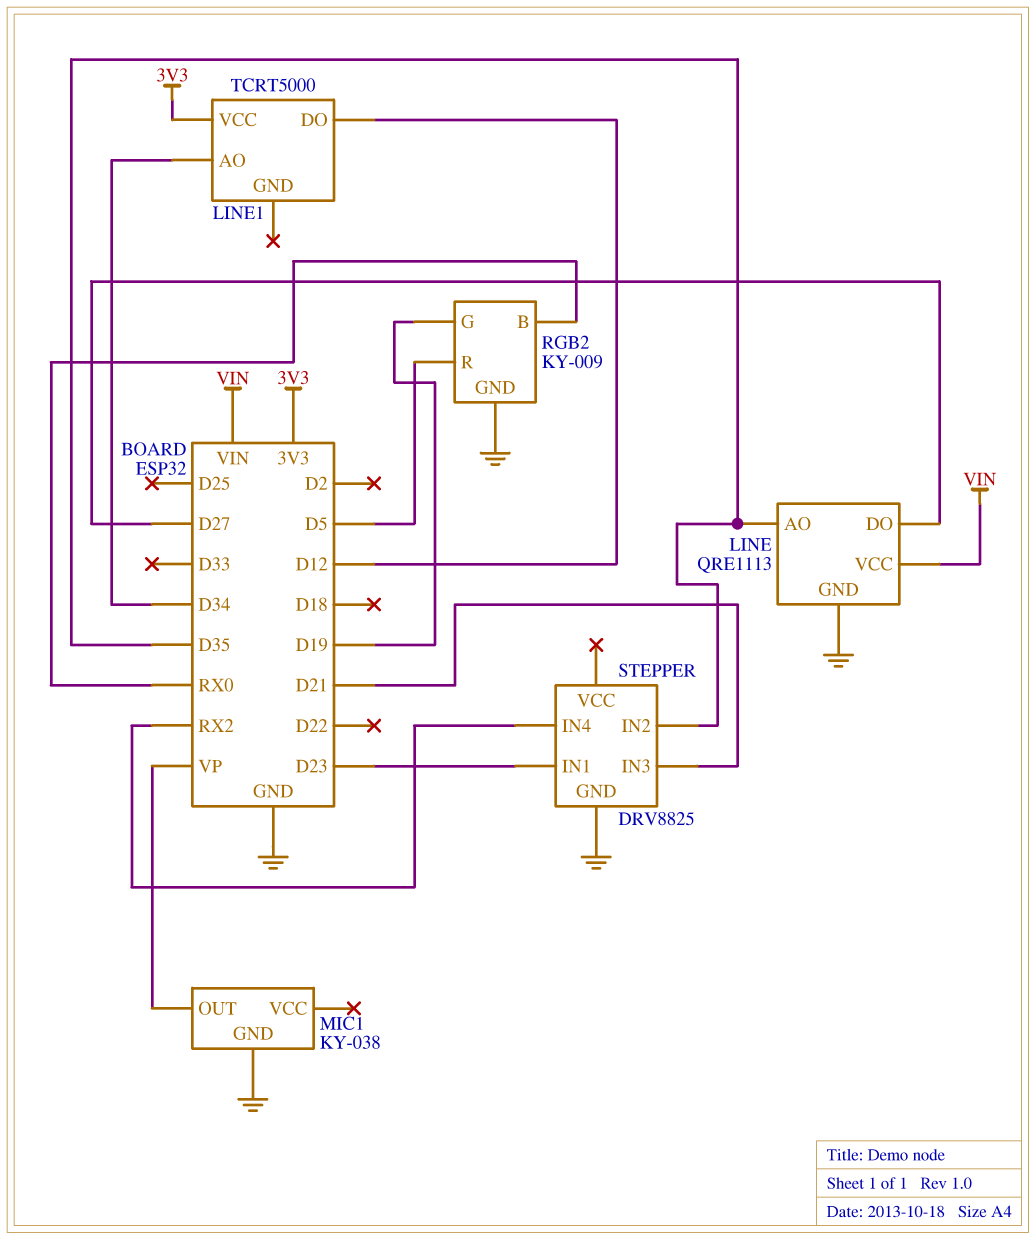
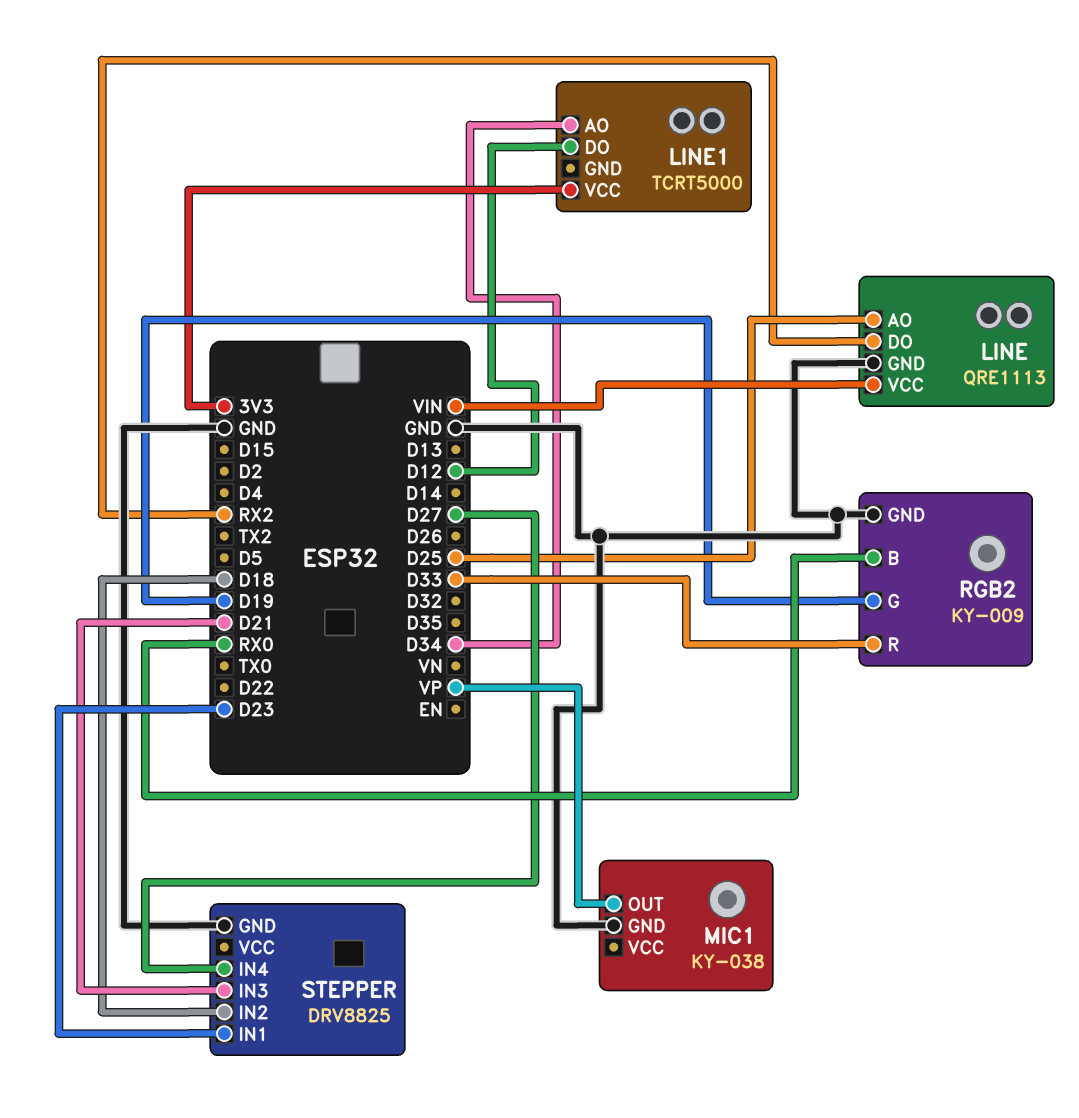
LINE pin AO: D35 -> D25
LINE pin DO: D27 -> RX2
RGB2 pin R: D5 -> D33
STEPPER pin IN2: D35 -> D18
STEPPER pin IN4: RX2 -> D27

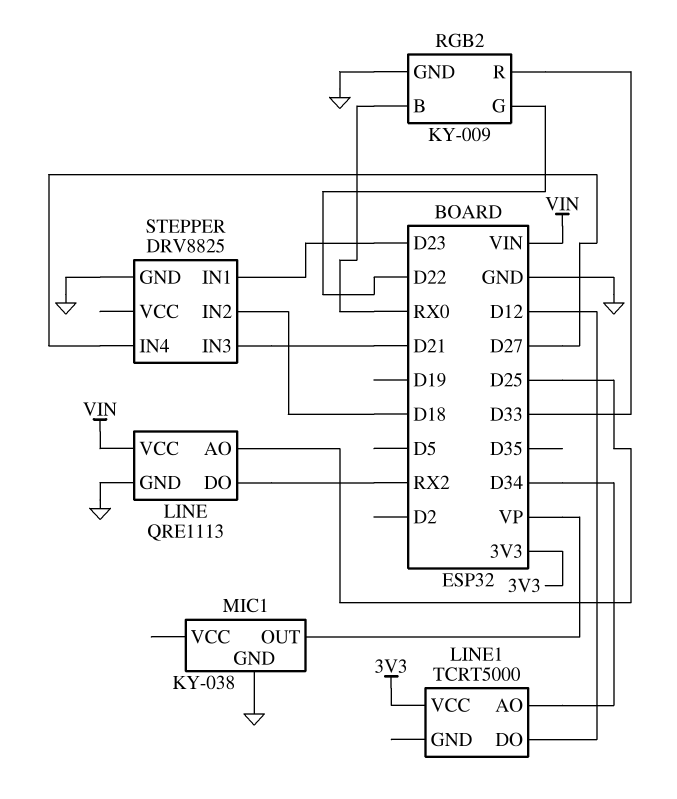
RGB2 pin G: D19 -> D22

